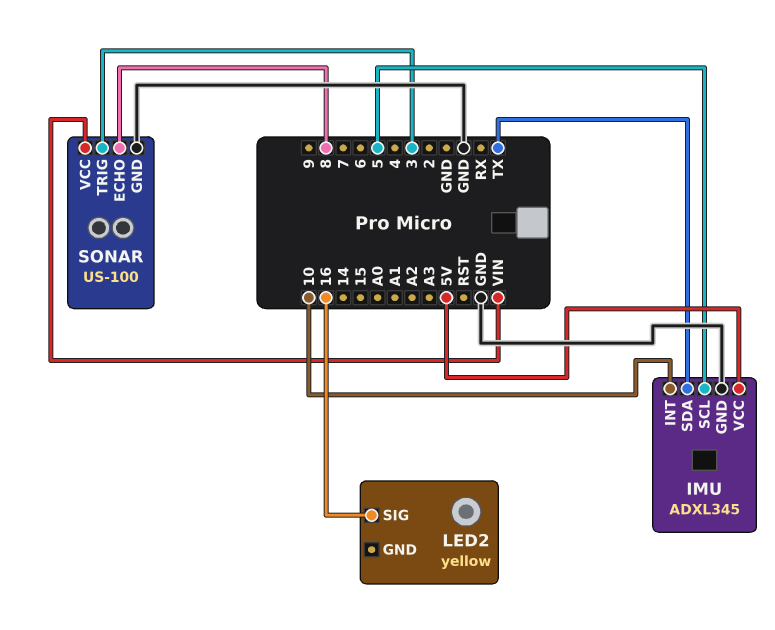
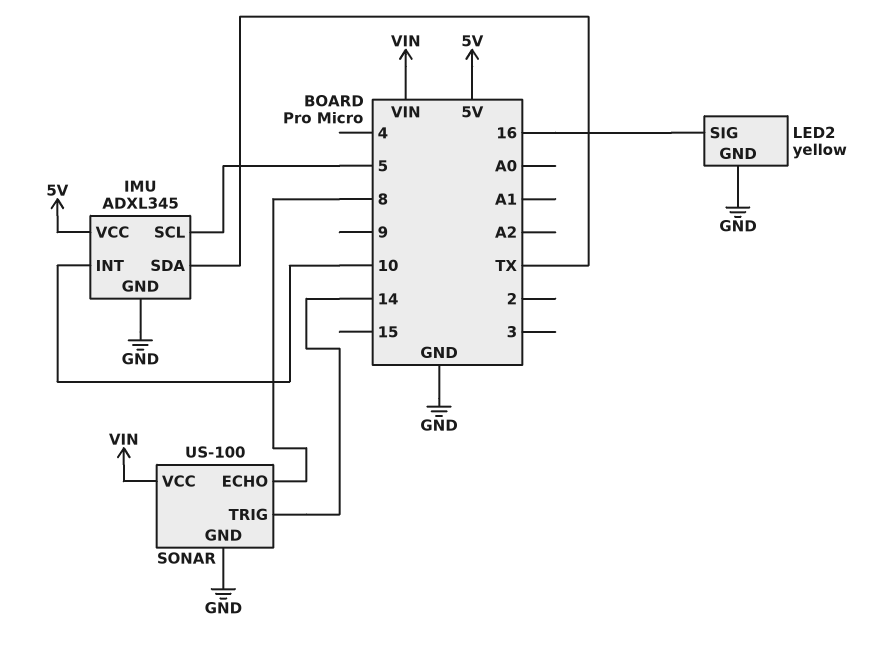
LED2 pin GND: none -> GND
SONAR pin TRIG: 3 -> 14

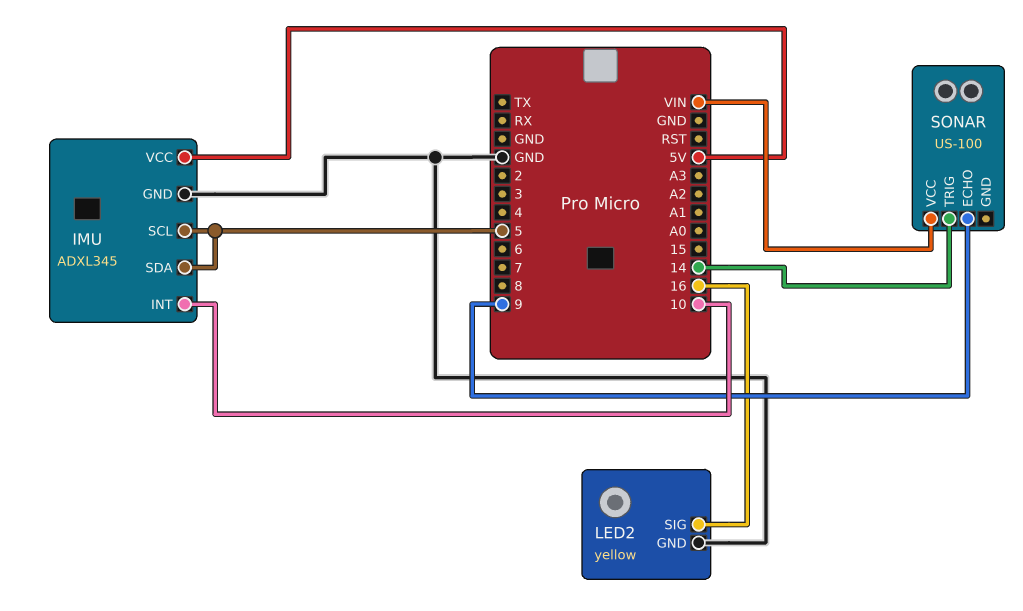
IMU pin SDA: TX -> 5
SONAR pin ECHO: 8 -> 9
SONAR pin GND: GND -> none

